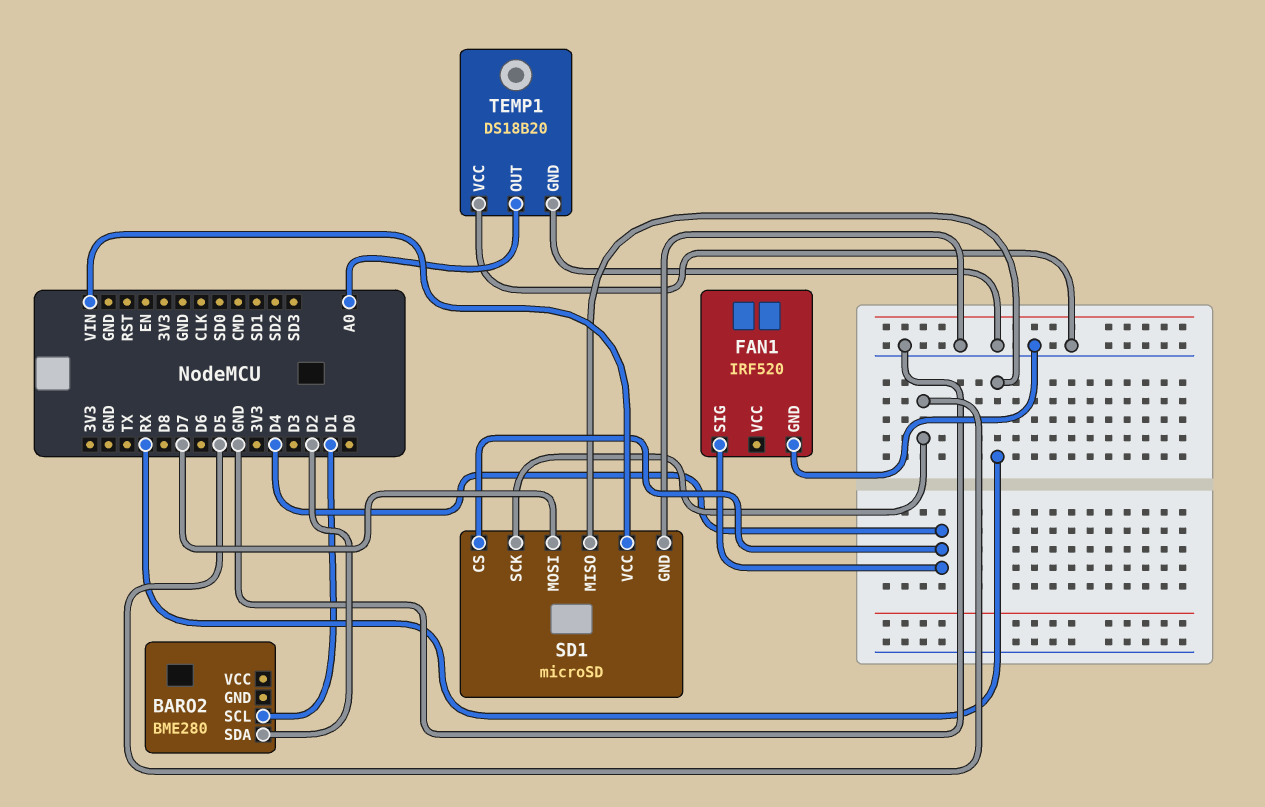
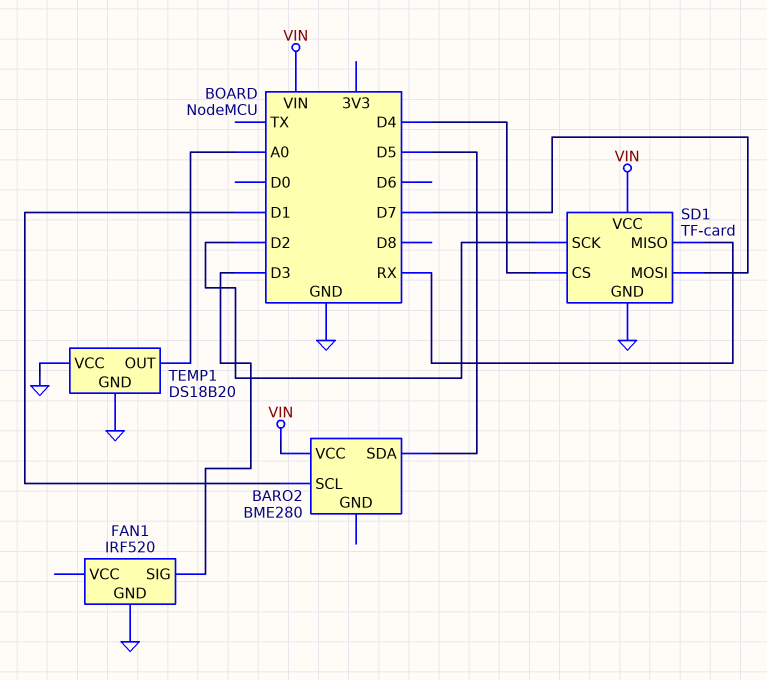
BARO2 pin SDA: D2 -> D5
BARO2 pin VCC: none -> VIN
FAN1 pin SIG: D4 -> D3
SD1: microSD -> TF-card
SD1 pin SCK: D5 -> D2

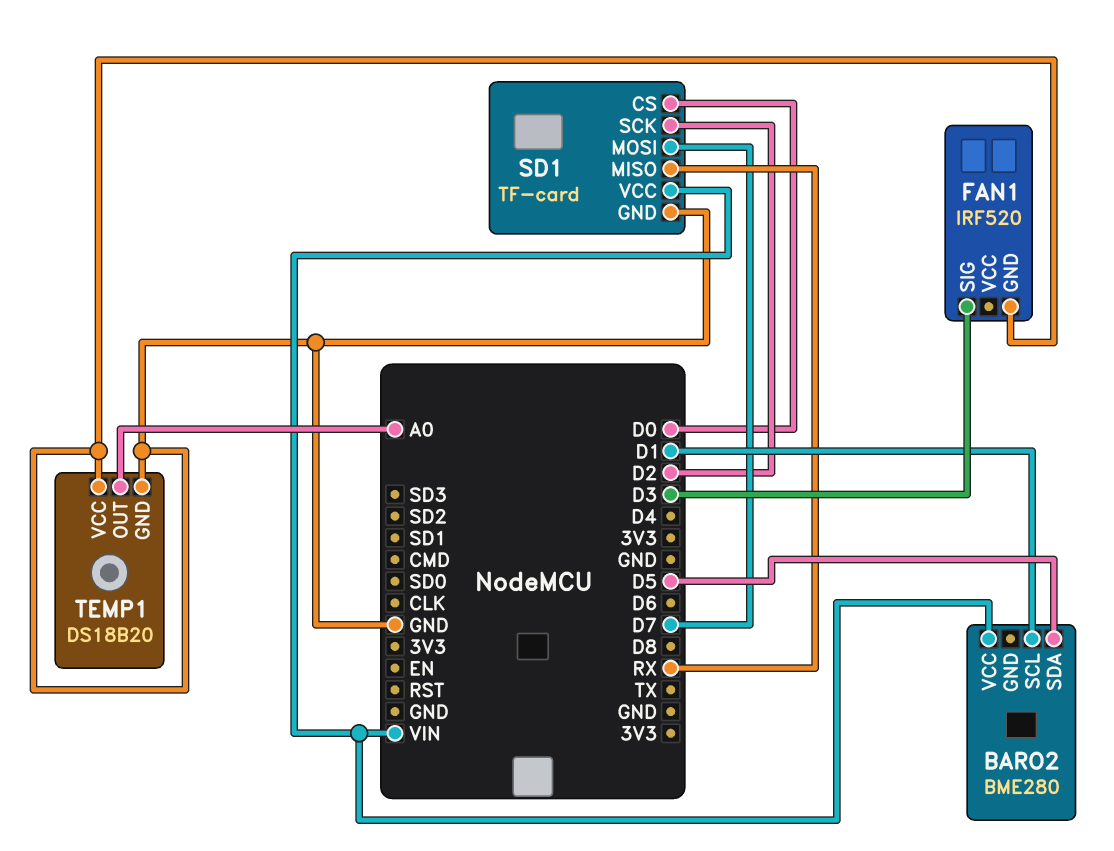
SD1 pin CS: D4 -> D0

